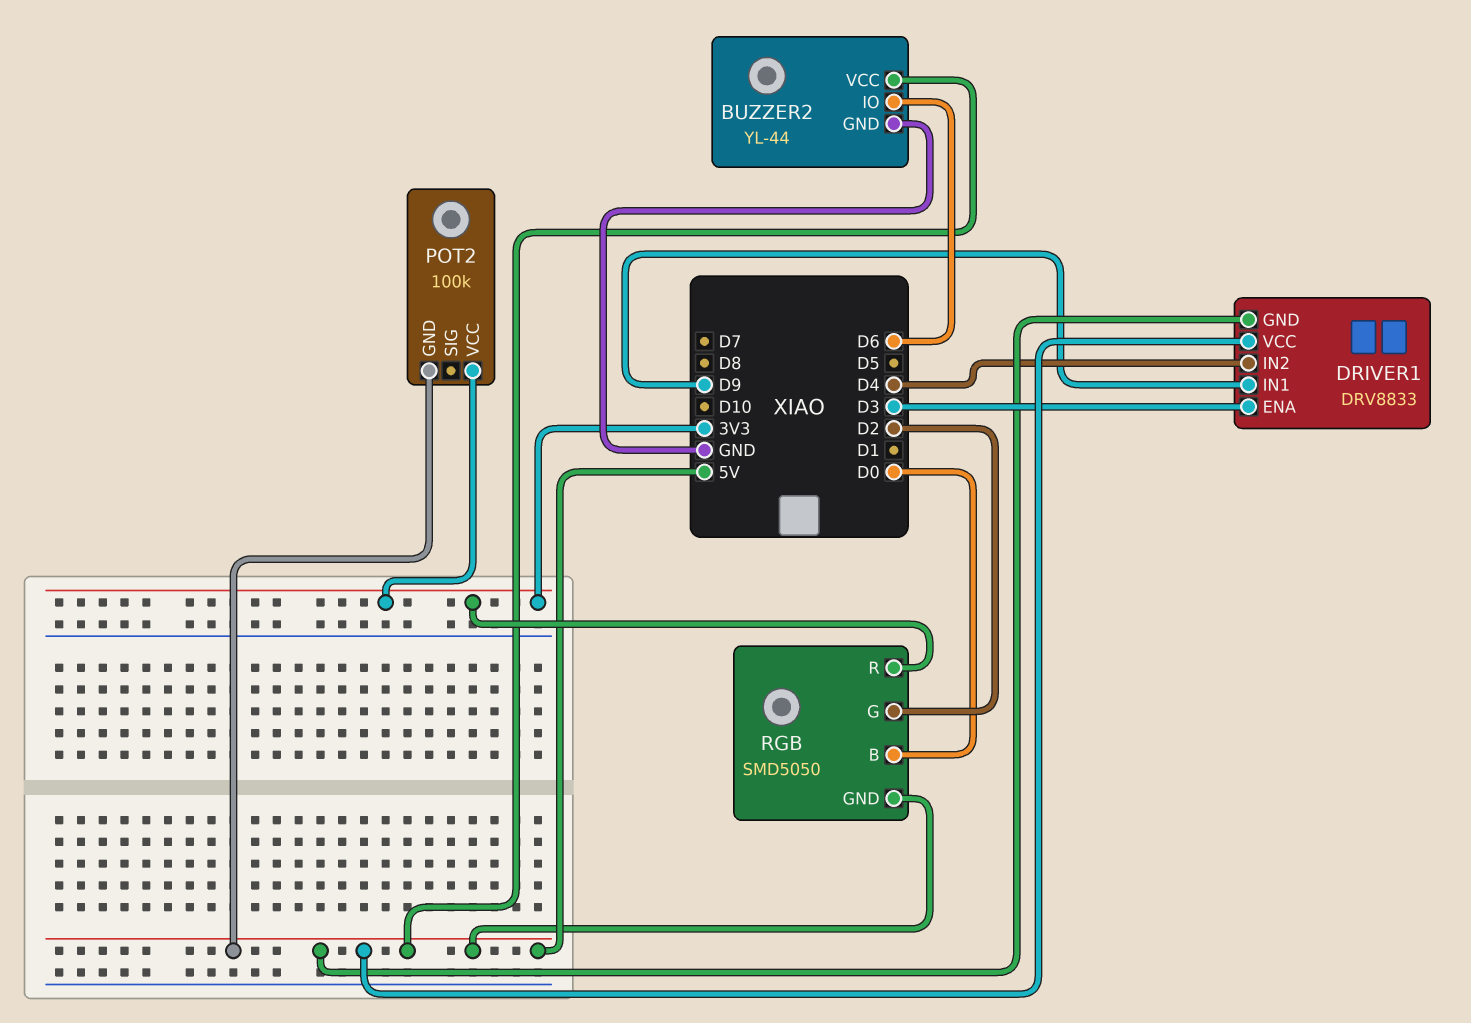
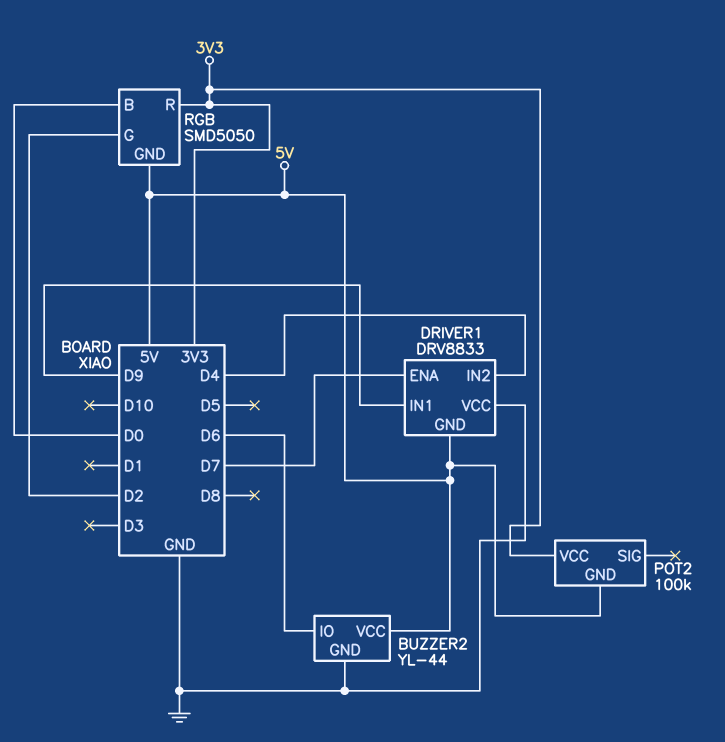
DRIVER1 pin ENA: D3 -> D7
DRIVER1 pin VCC: 5V -> GND

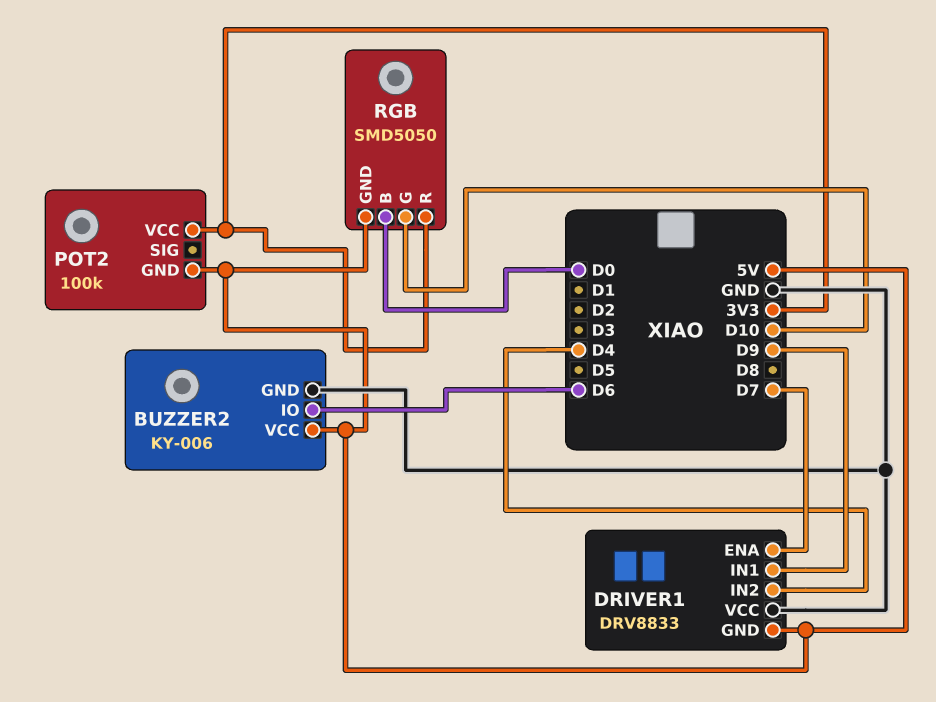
BUZZER2: YL-44 -> KY-006
RGB pin G: D2 -> D10

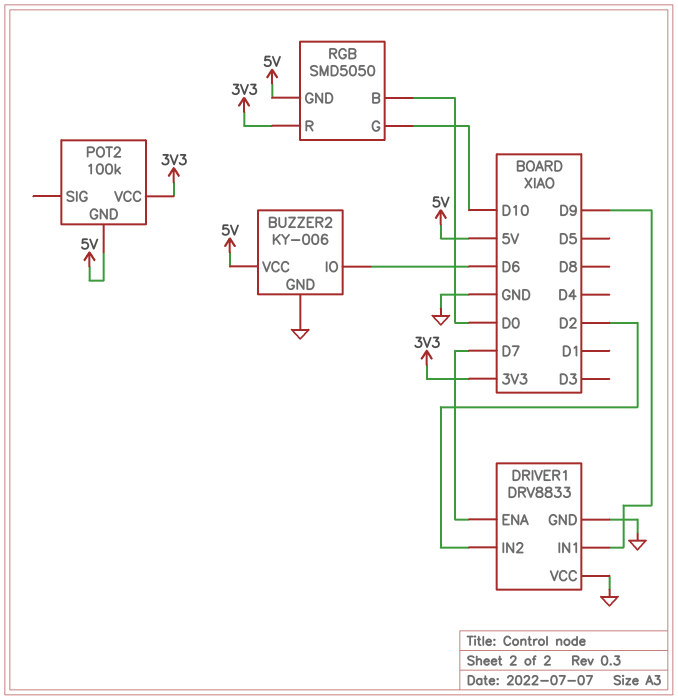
DRIVER1 pin GND: 5V -> GND
DRIVER1 pin IN2: D4 -> D2

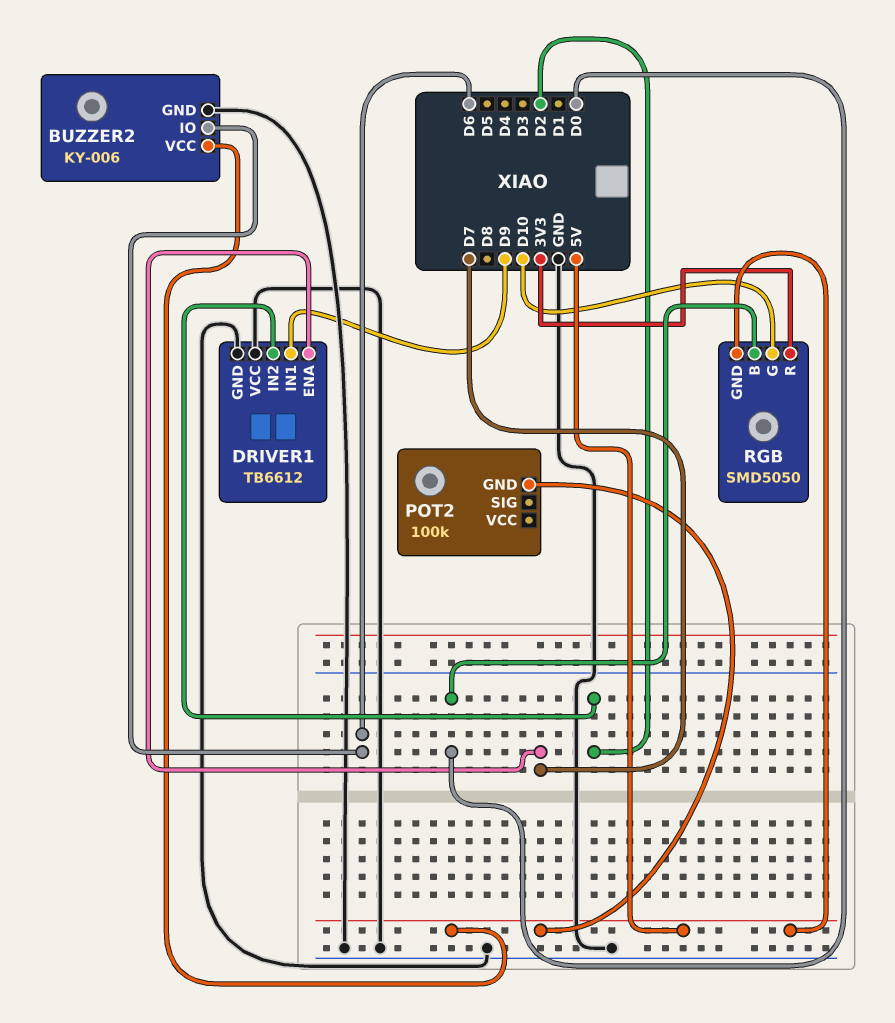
DRIVER1: DRV8833 -> TB6612
POT2 pin VCC: 3V3 -> none

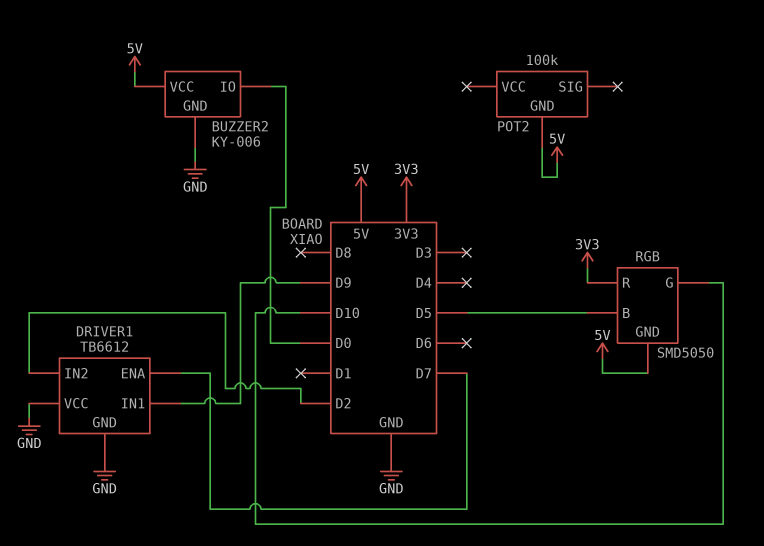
BUZZER2 pin IO: D6 -> D0
RGB pin B: D0 -> D5

